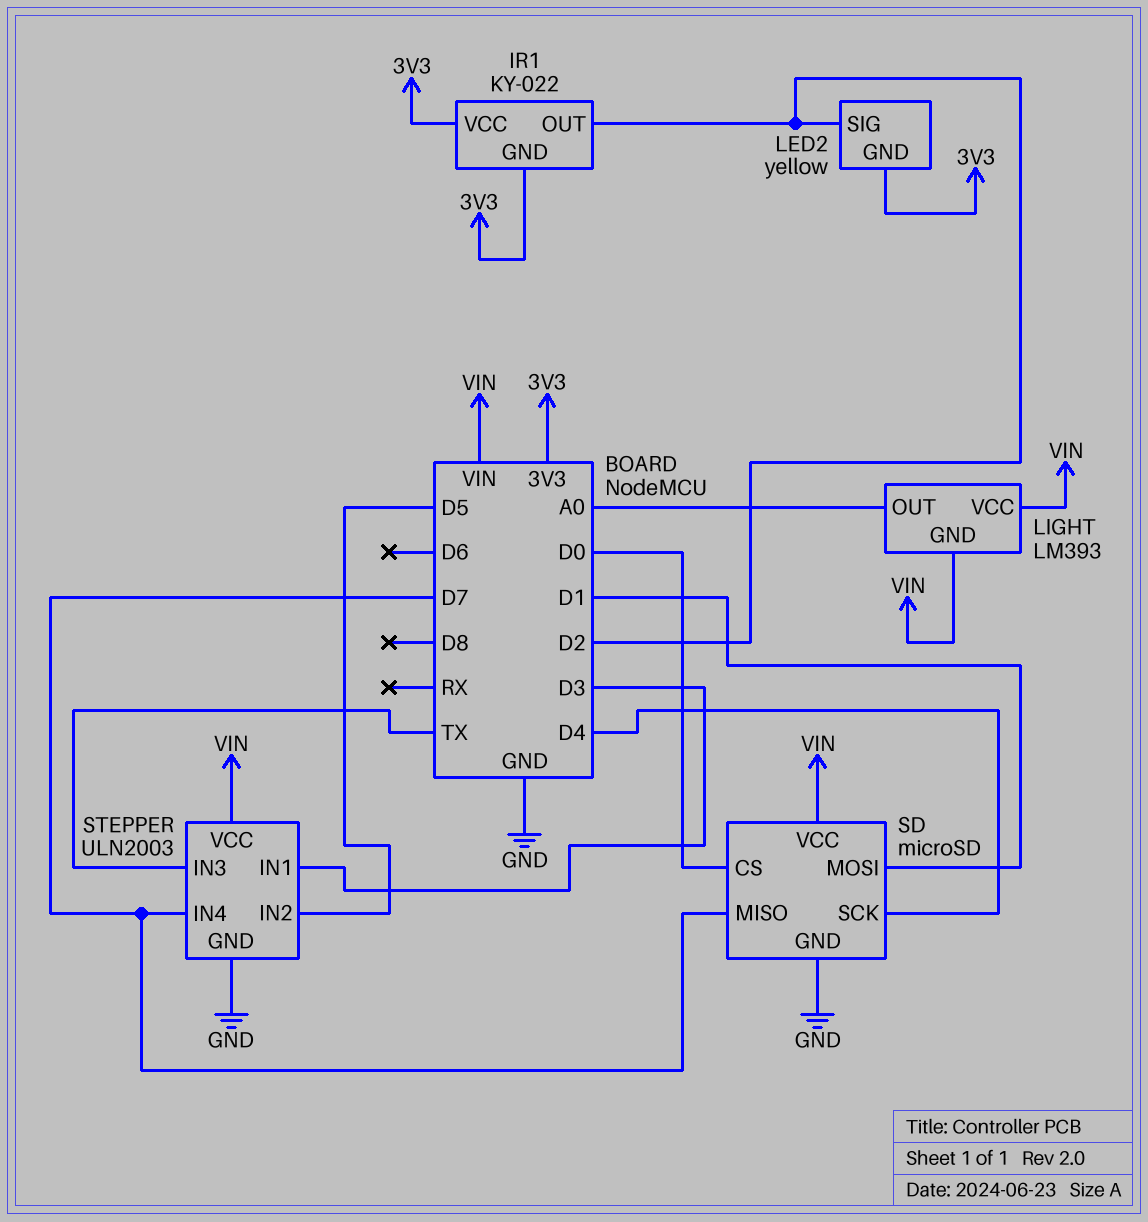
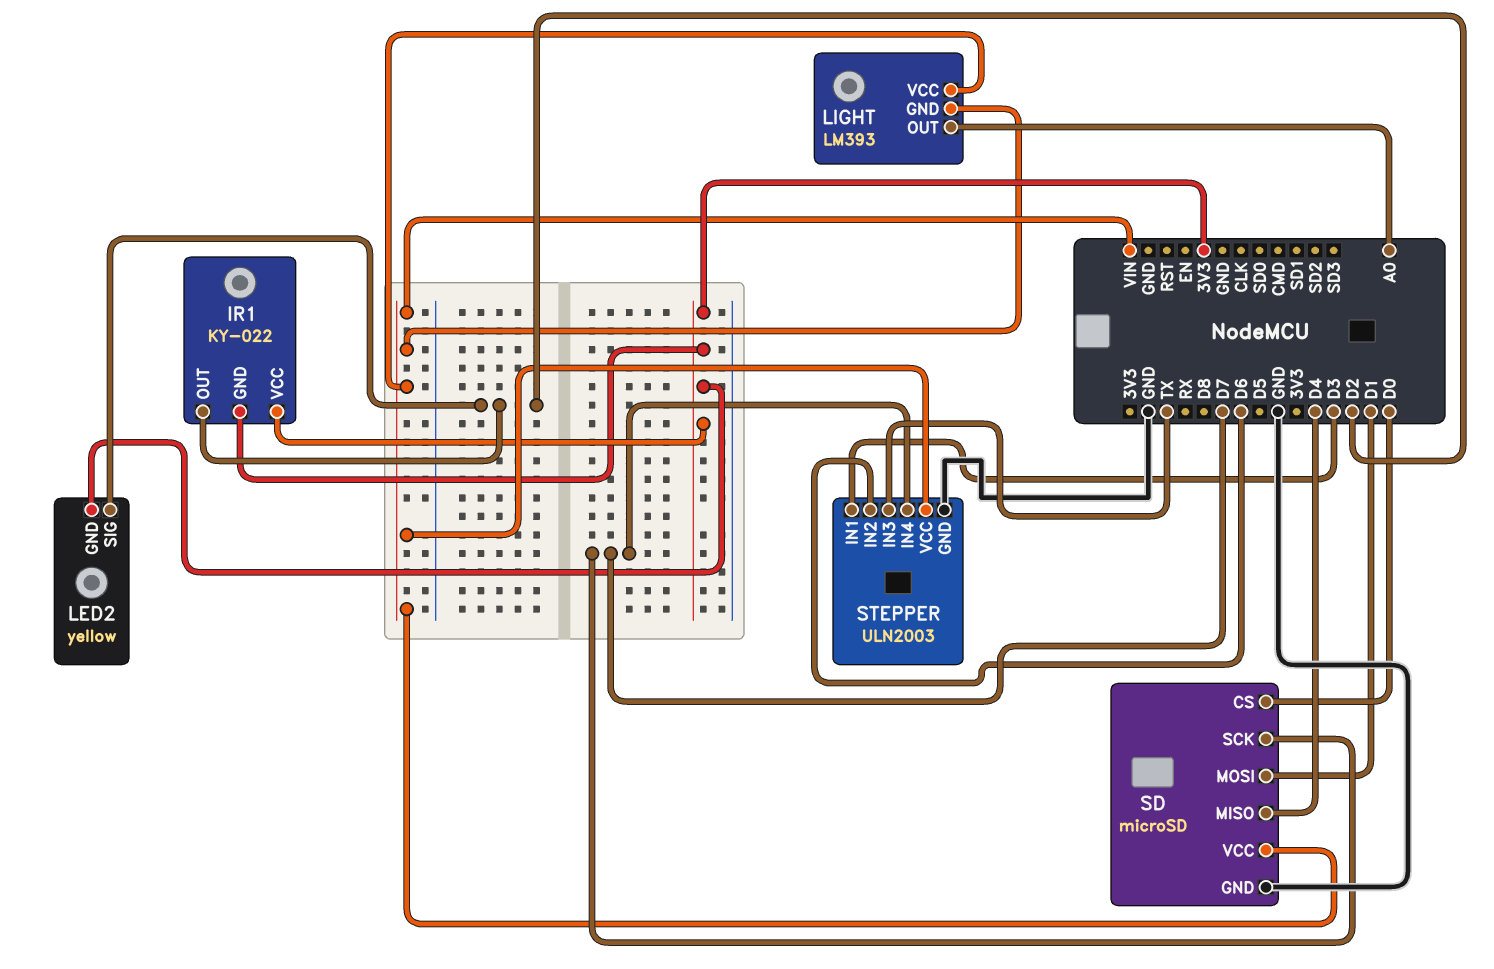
SD pin MISO: D7 -> D4
SD pin SCK: D4 -> D7
STEPPER pin IN2: D5 -> D6

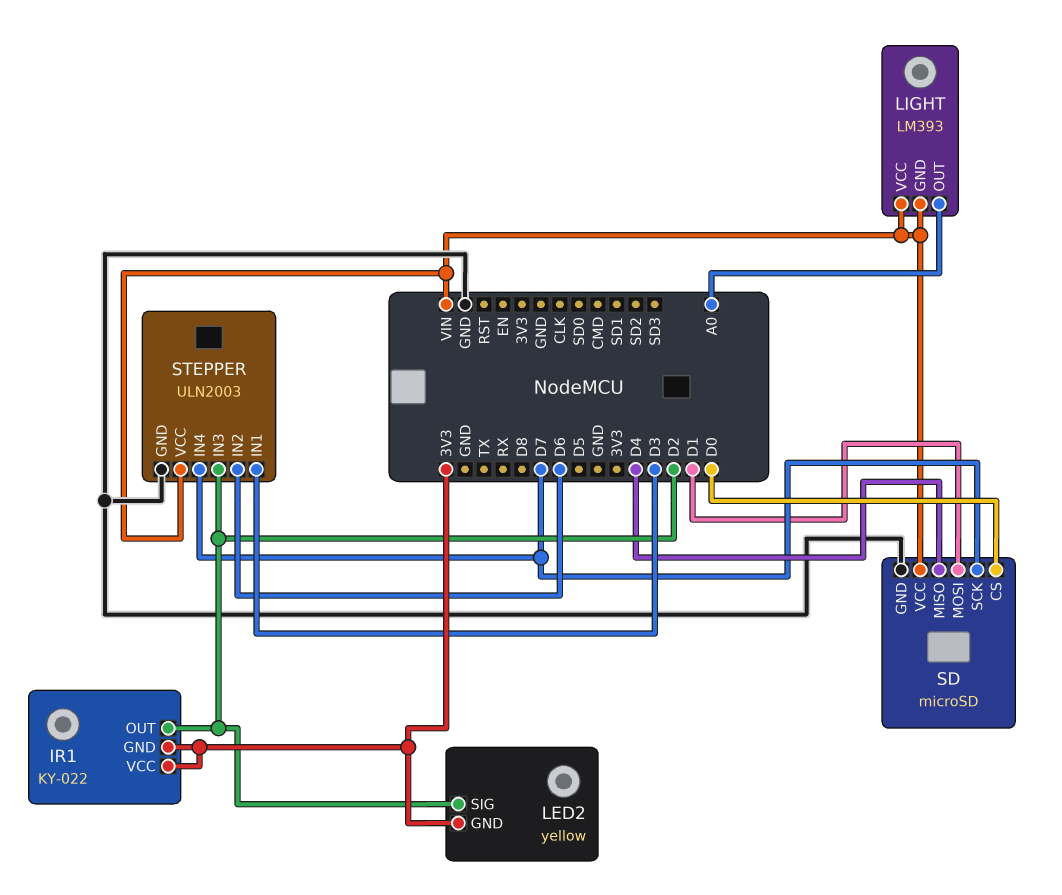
STEPPER pin IN3: TX -> D2

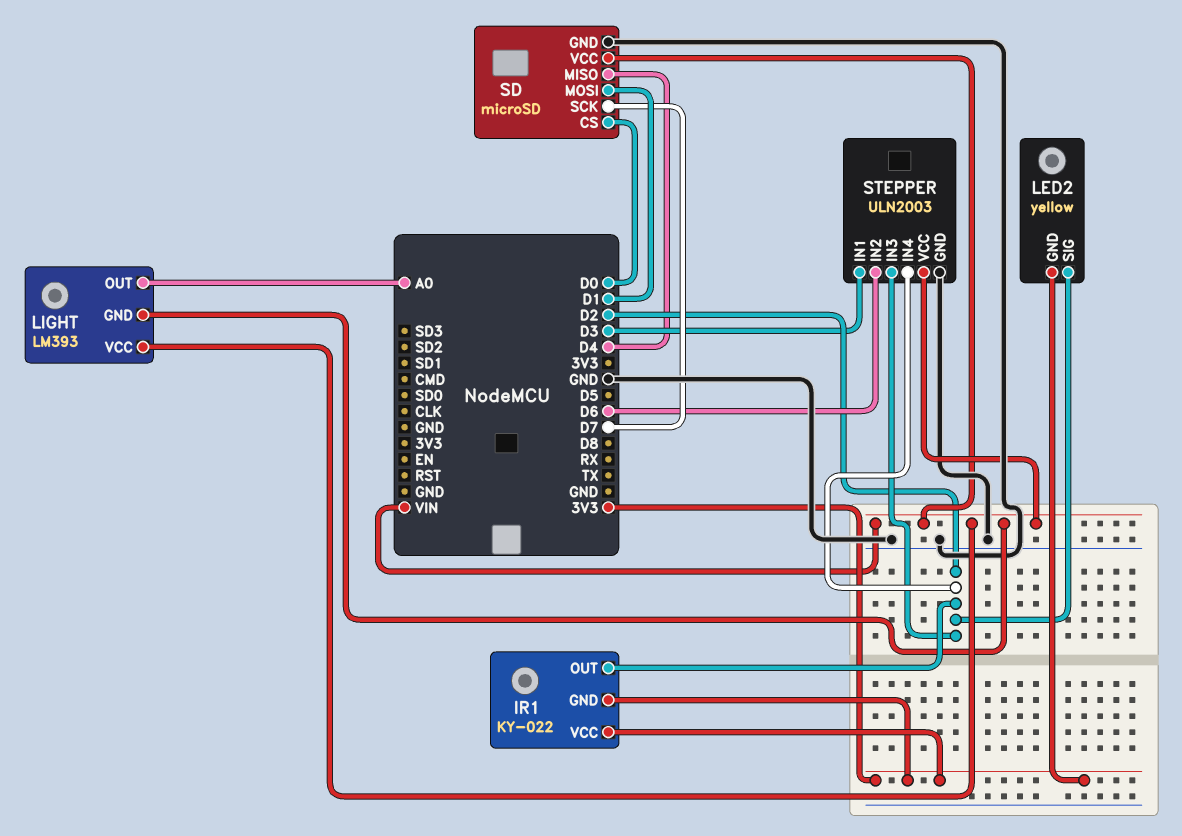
STEPPER pin IN4: D7 -> D2

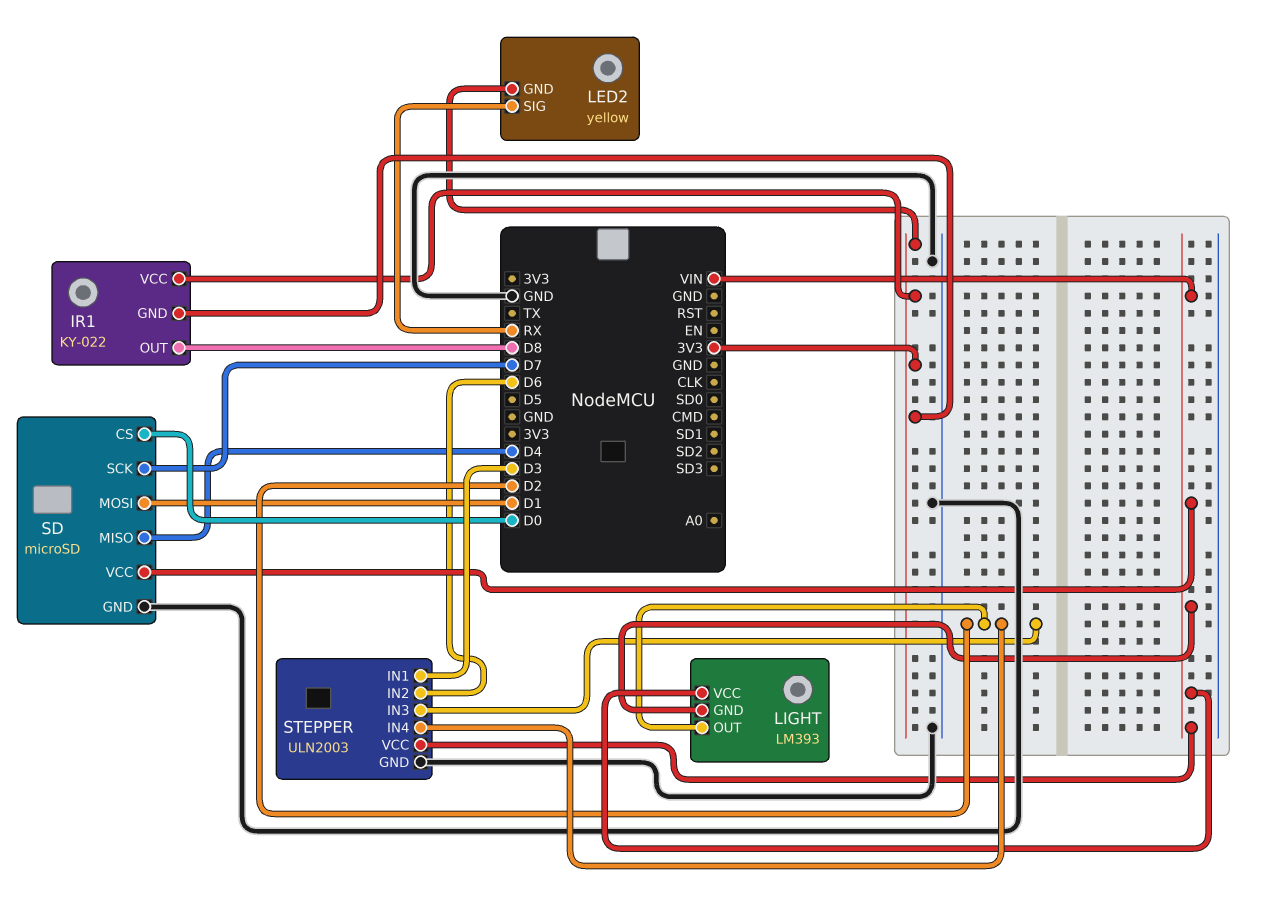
IR1 pin OUT: D2 -> D8
LED2 pin SIG: D2 -> RX
LIGHT pin OUT: A0 -> D2

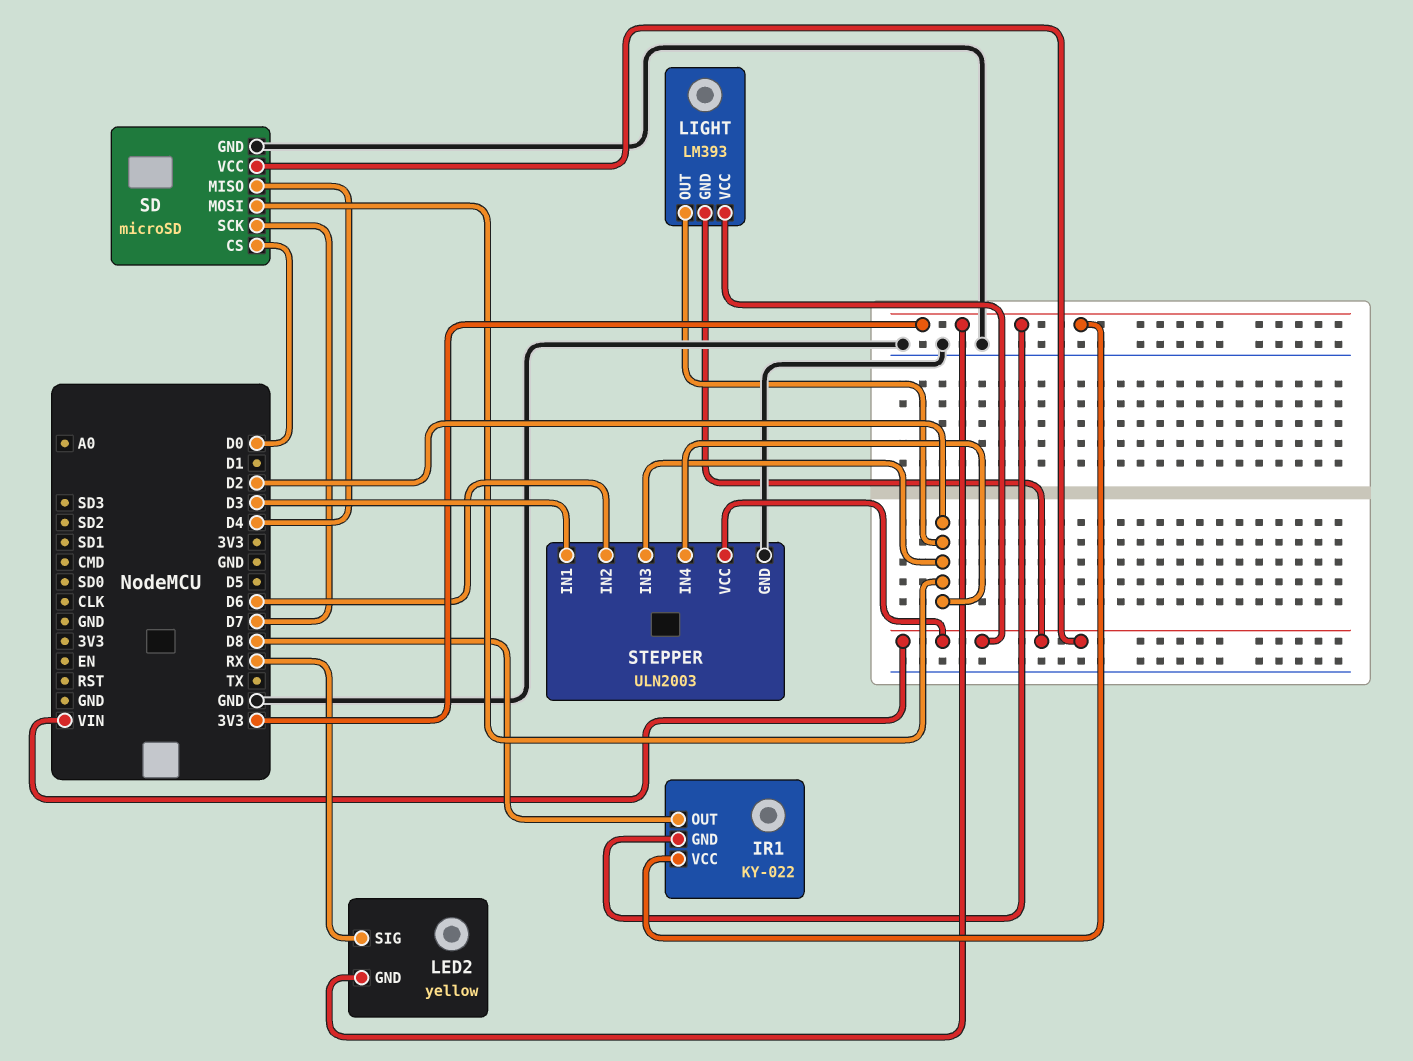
SD pin MOSI: D1 -> D2

